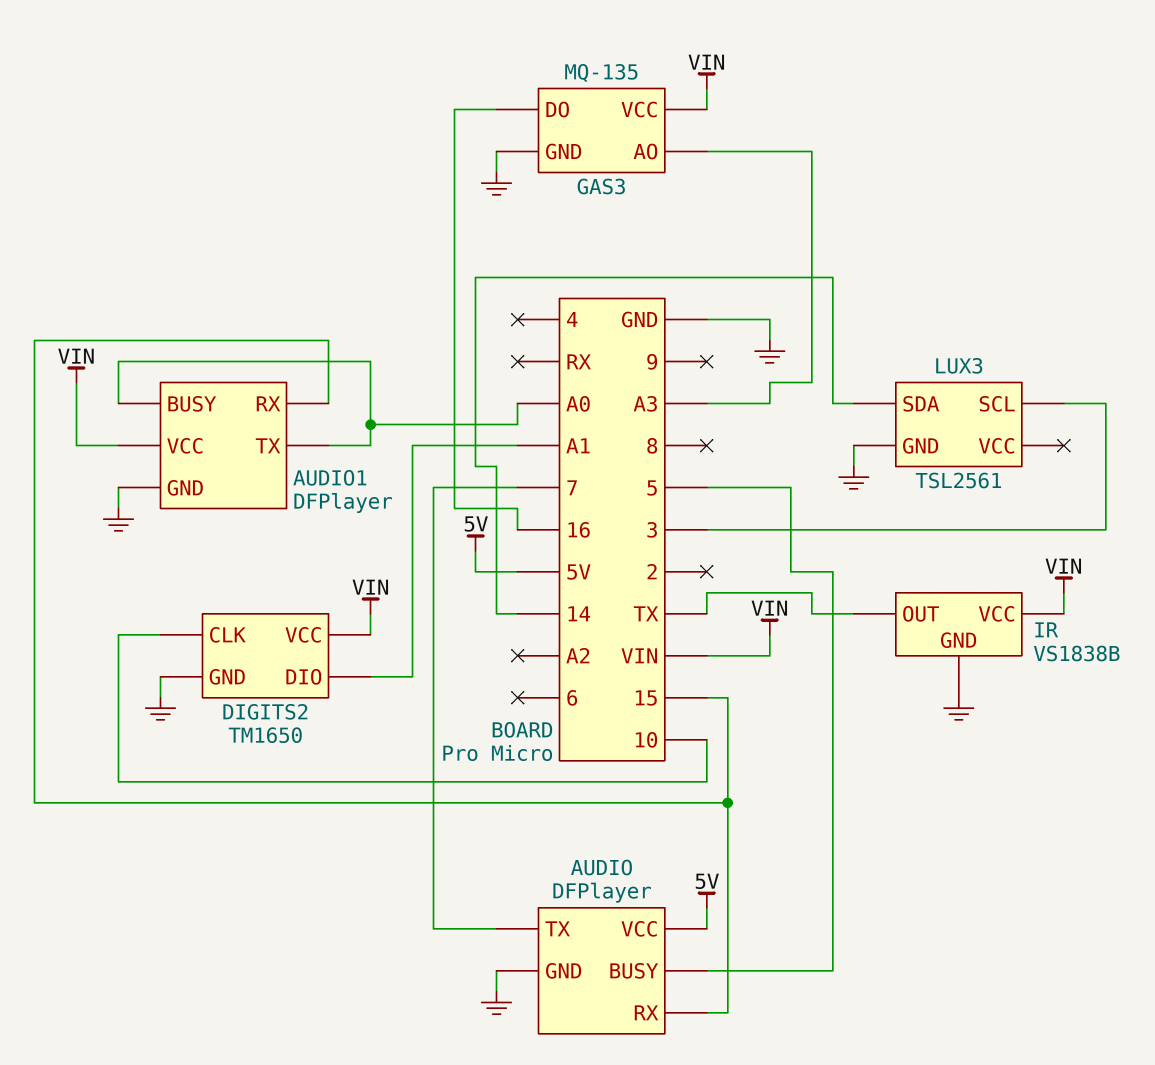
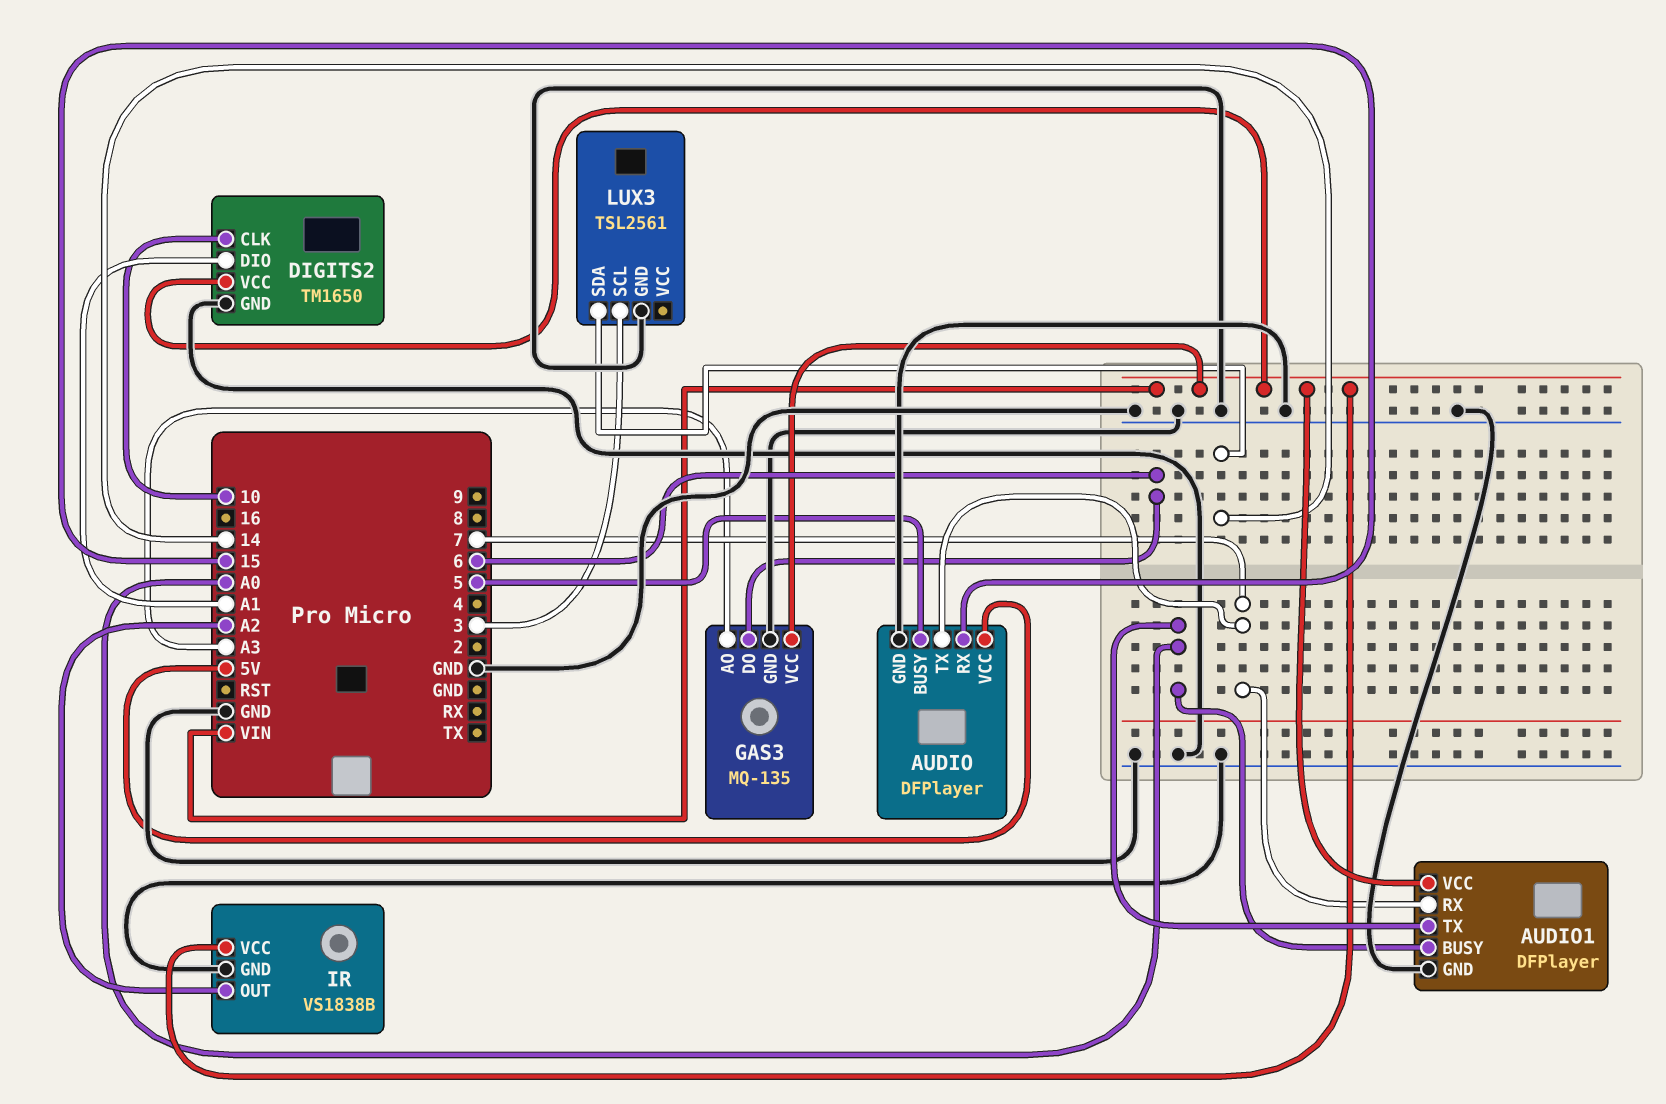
AUDIO1 pin RX: 15 -> 7
GAS3 pin DO: 16 -> 6
IR pin OUT: TX -> A2

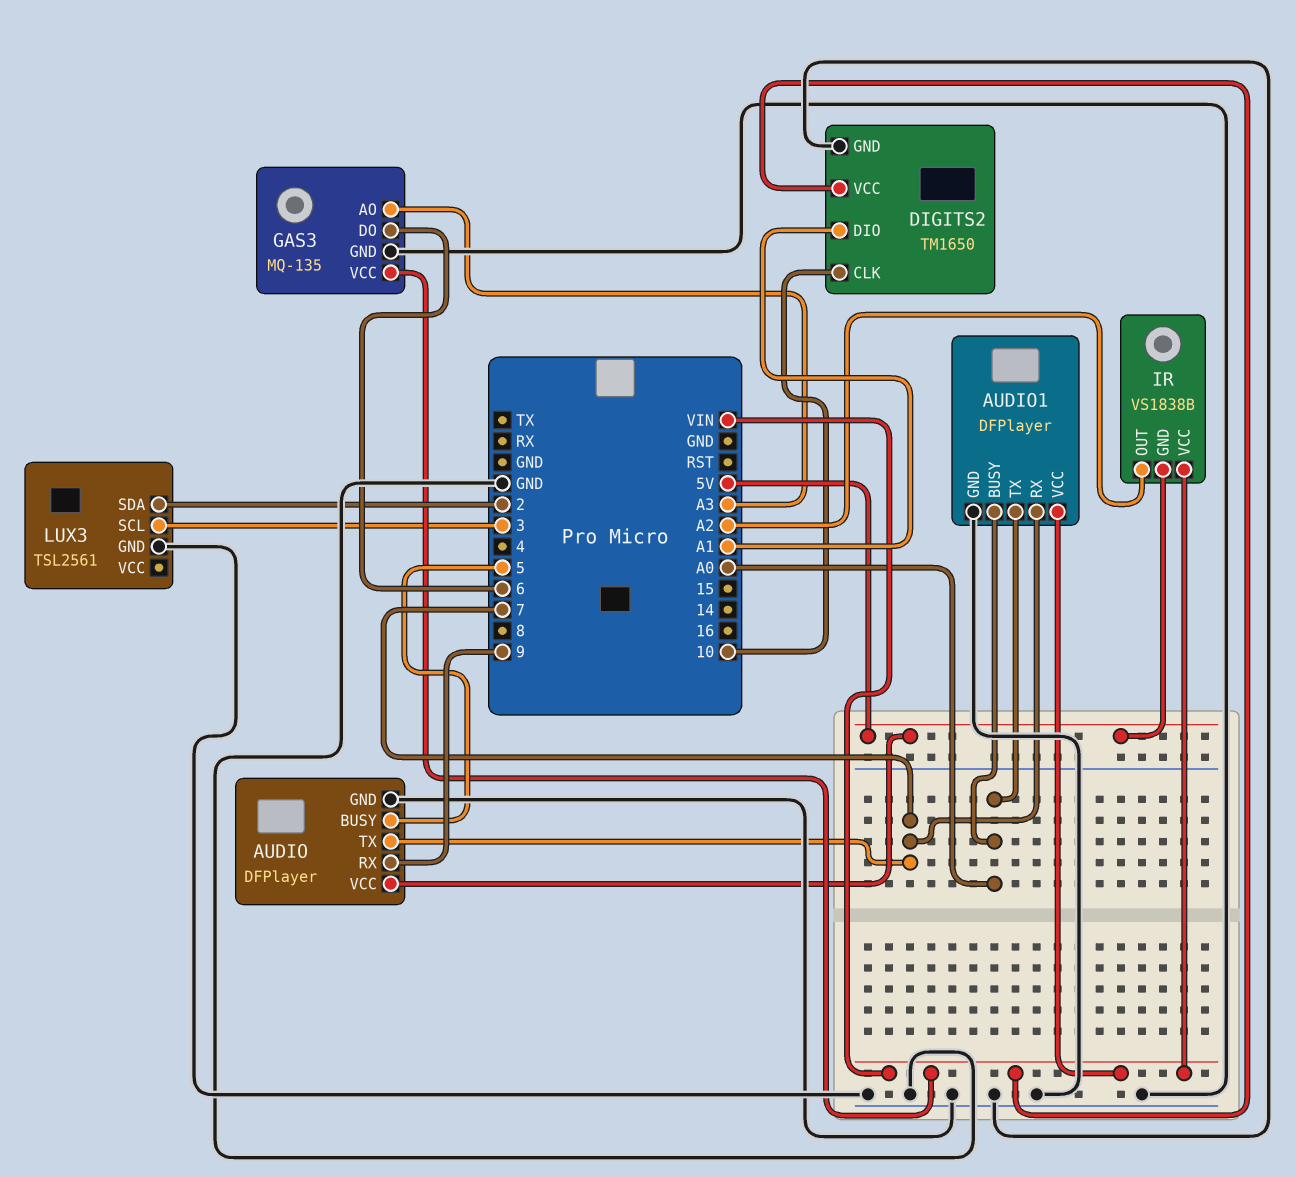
AUDIO pin RX: 15 -> 9
IR pin GND: GND -> 5V
LUX3 pin SDA: 14 -> 2

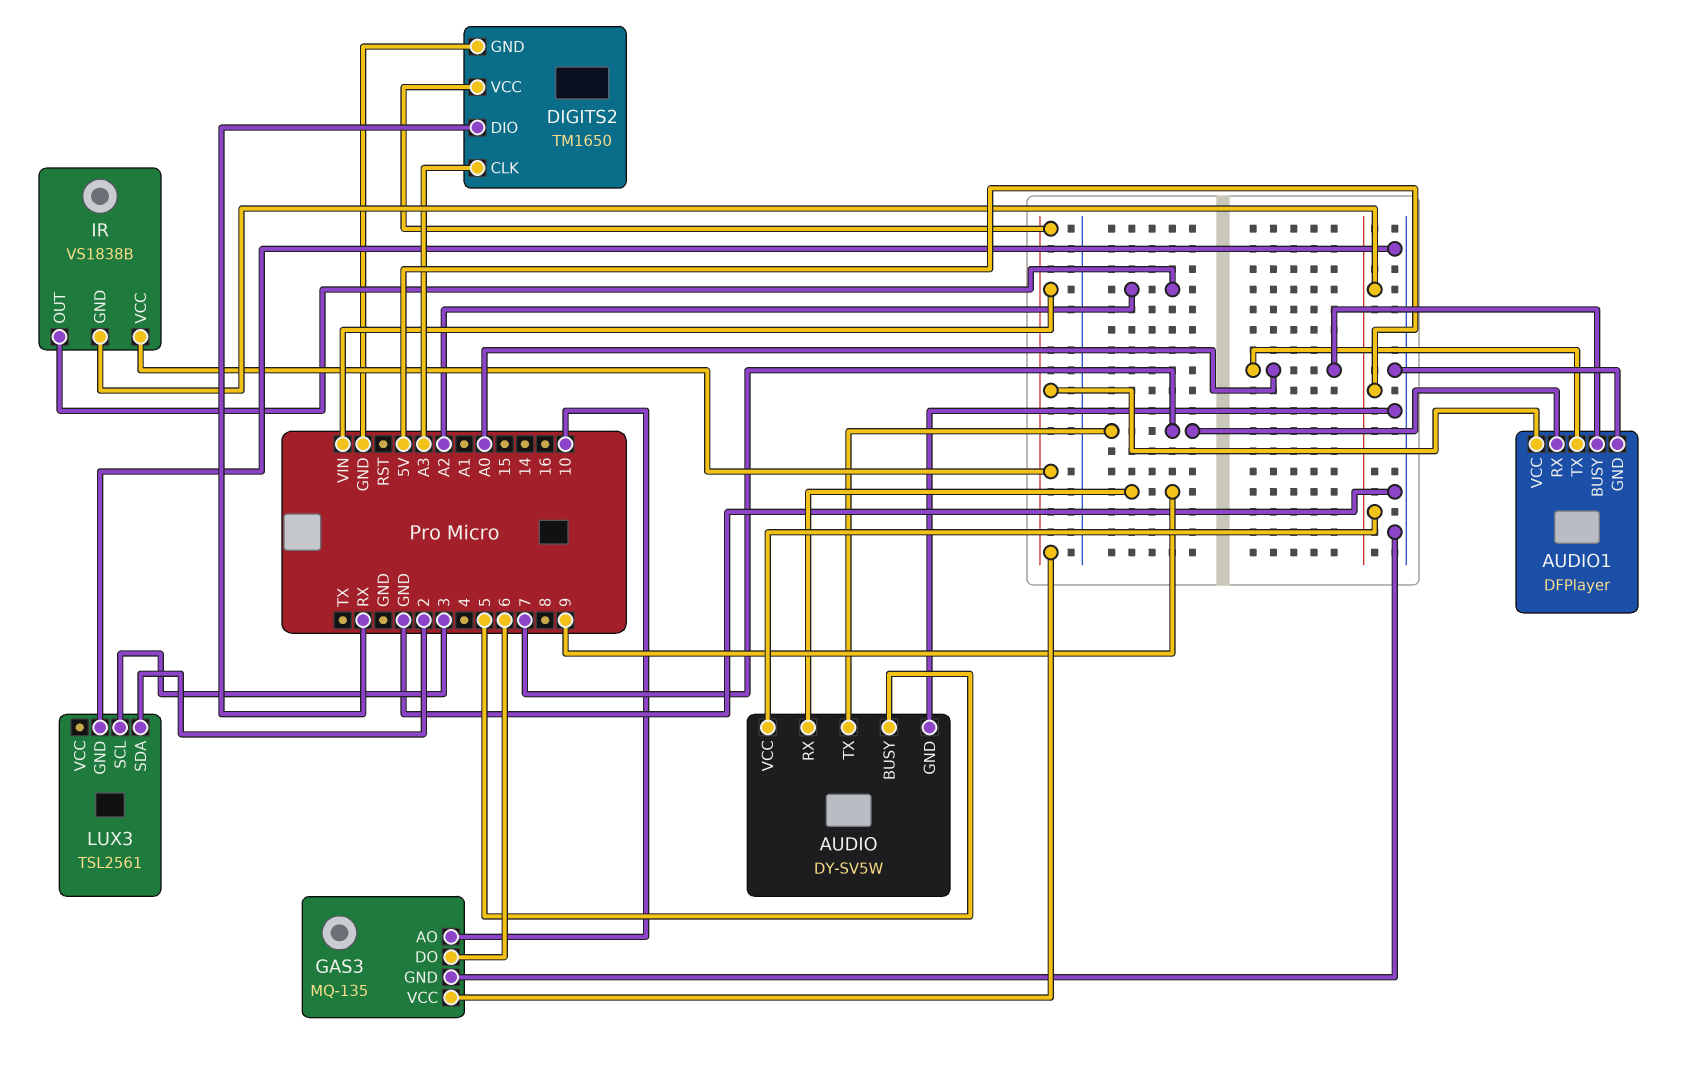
AUDIO: DFPlayer -> DY-SV5W
DIGITS2 pin CLK: 10 -> A3
DIGITS2 pin DIO: A1 -> RX
GAS3 pin AO: A3 -> 10

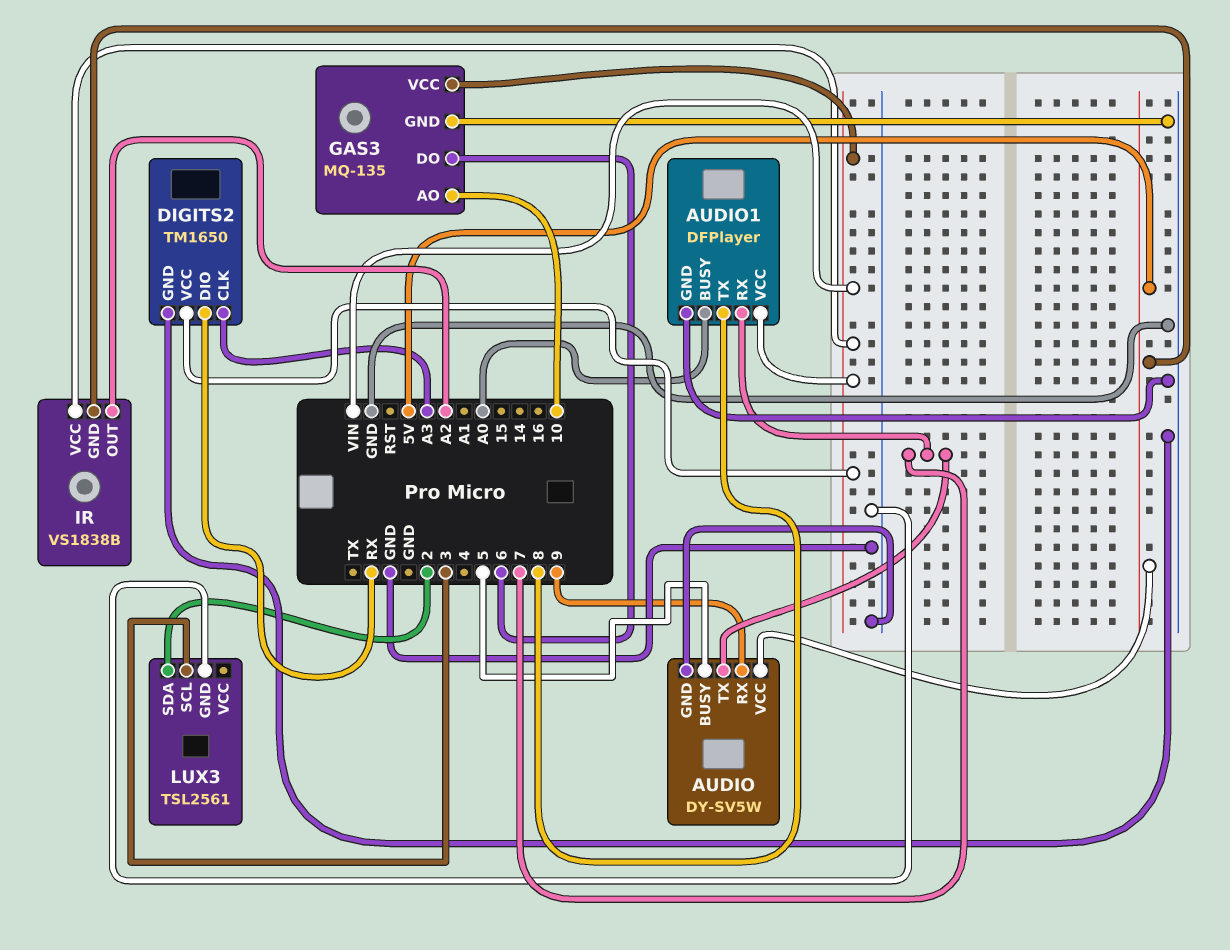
AUDIO1 pin TX: A0 -> 8

